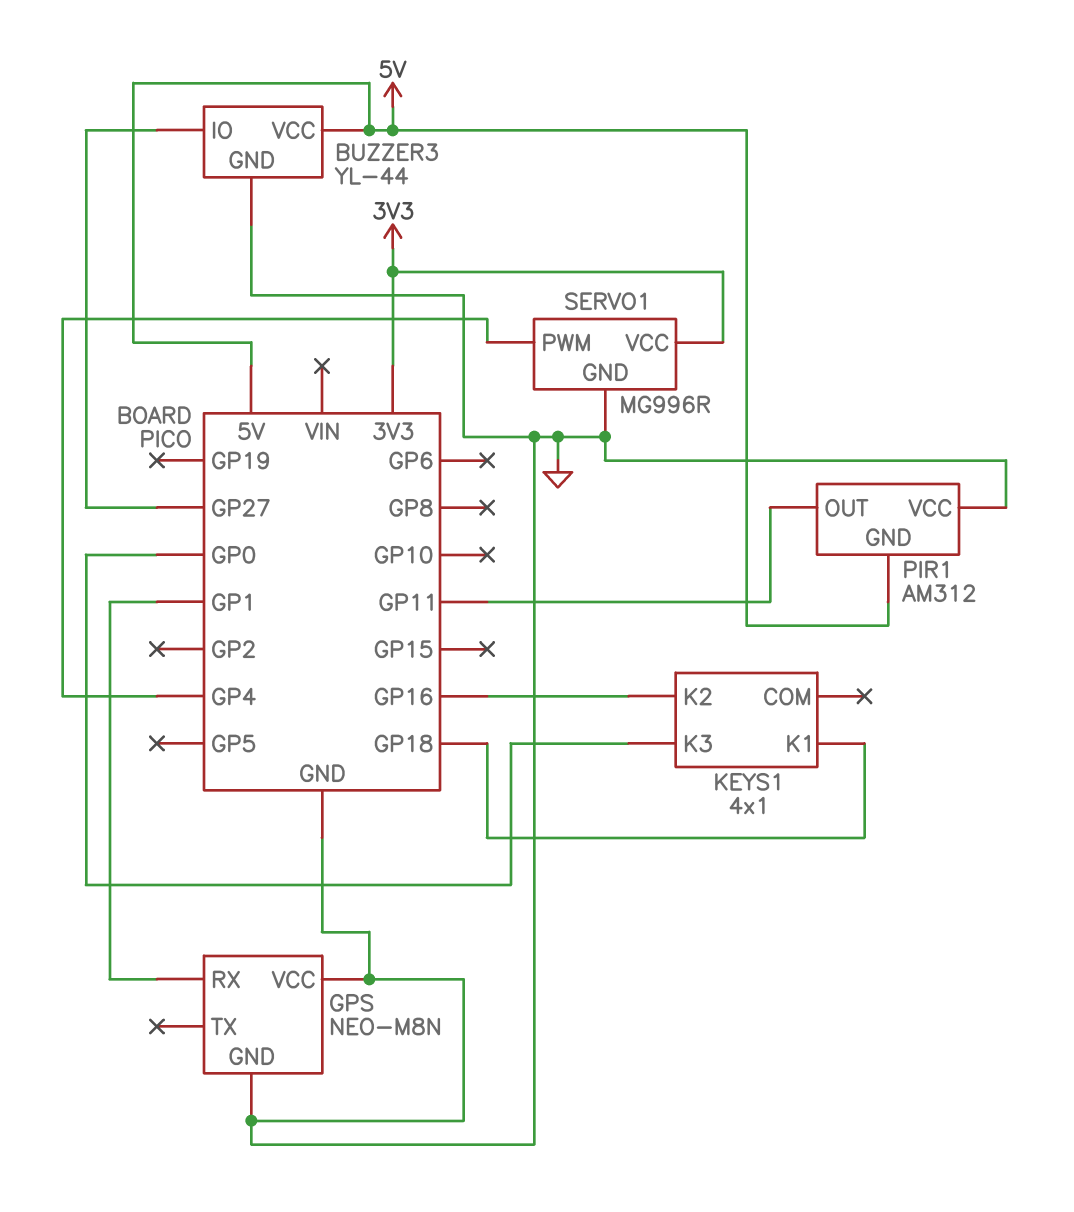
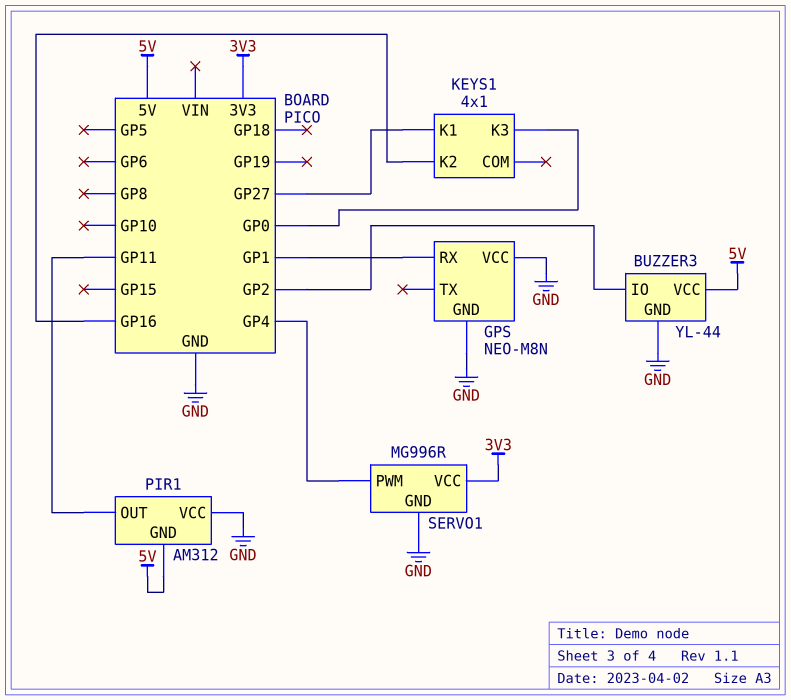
BUZZER3 pin IO: GP27 -> GP2
KEYS1 pin K1: GP18 -> GP27

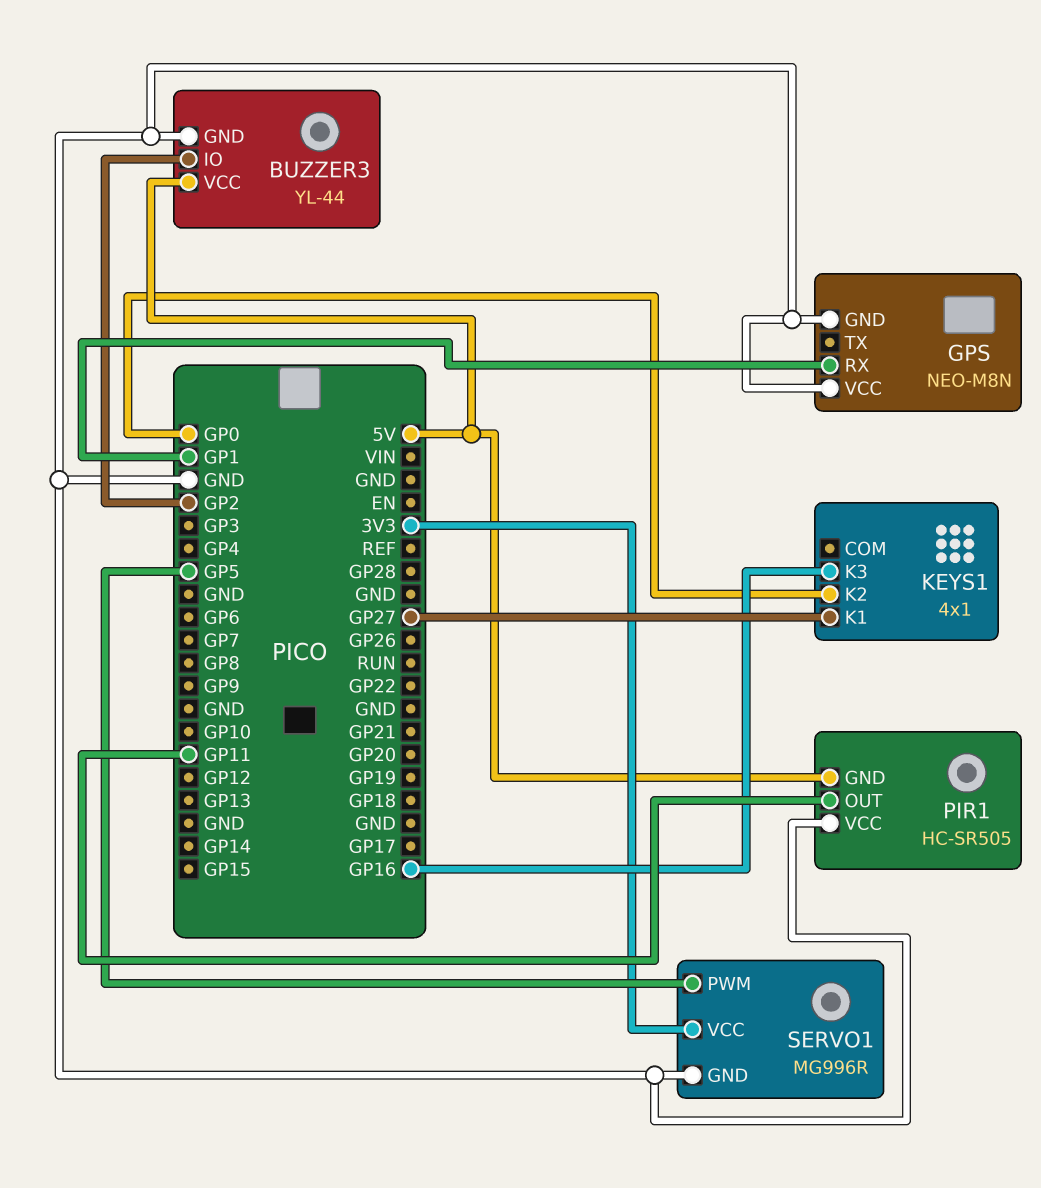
KEYS1 pin K2: GP16 -> GP0
KEYS1 pin K3: GP0 -> GP16
PIR1: AM312 -> HC-SR505
SERVO1 pin PWM: GP4 -> GP5

